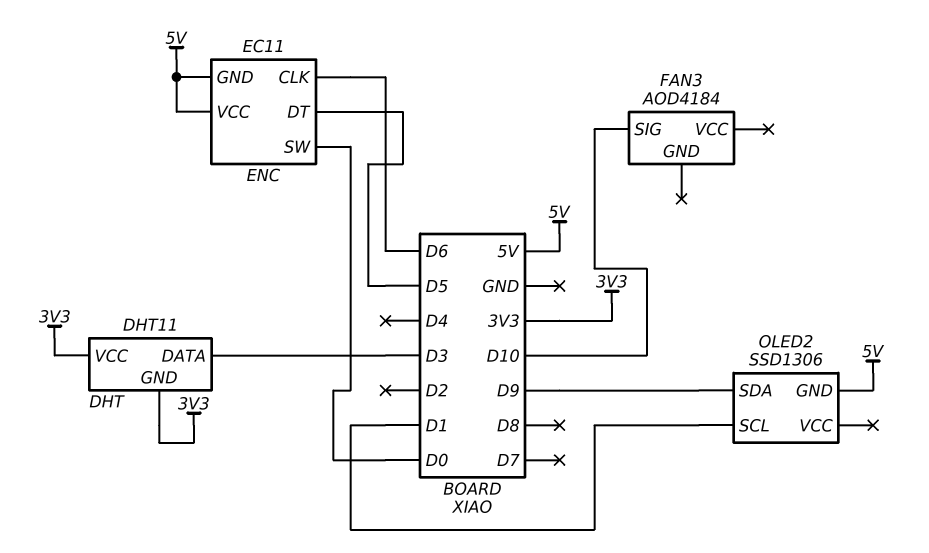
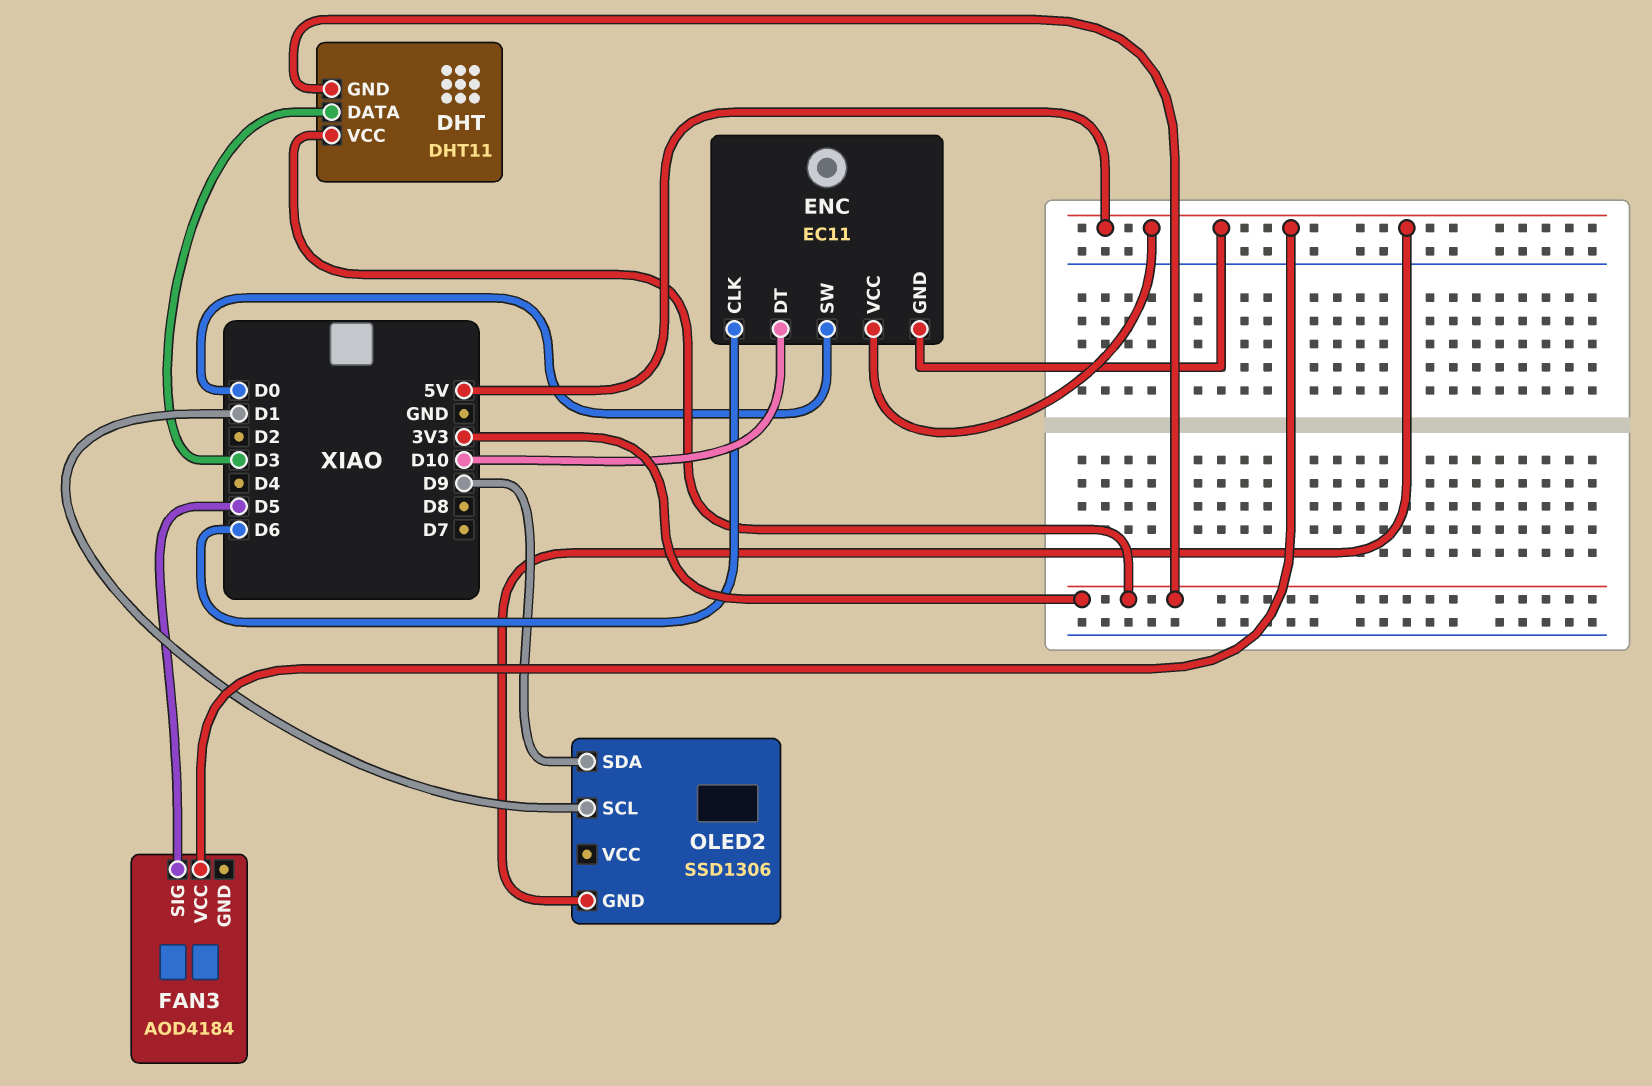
ENC pin DT: D5 -> D10
FAN3 pin SIG: D10 -> D5
FAN3 pin VCC: none -> 5V

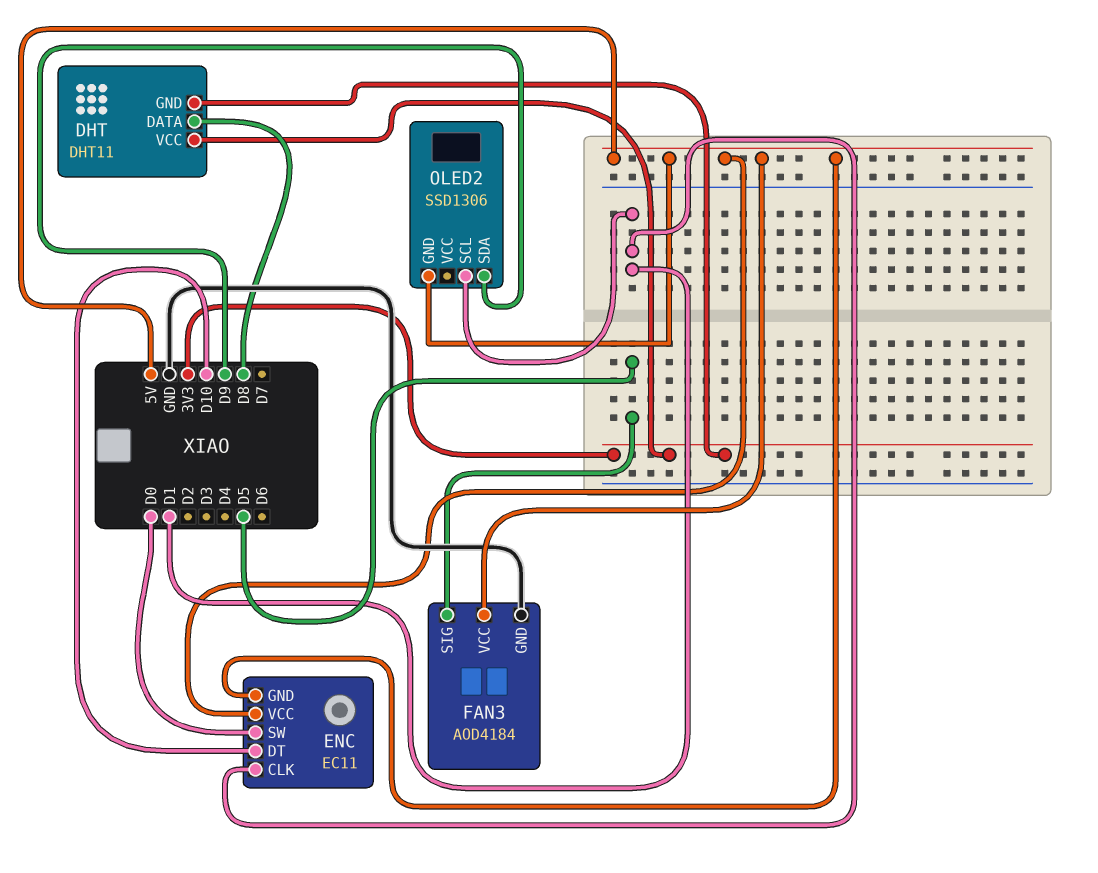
DHT pin DATA: D3 -> D8
ENC pin CLK: D6 -> D1
FAN3 pin GND: none -> GND

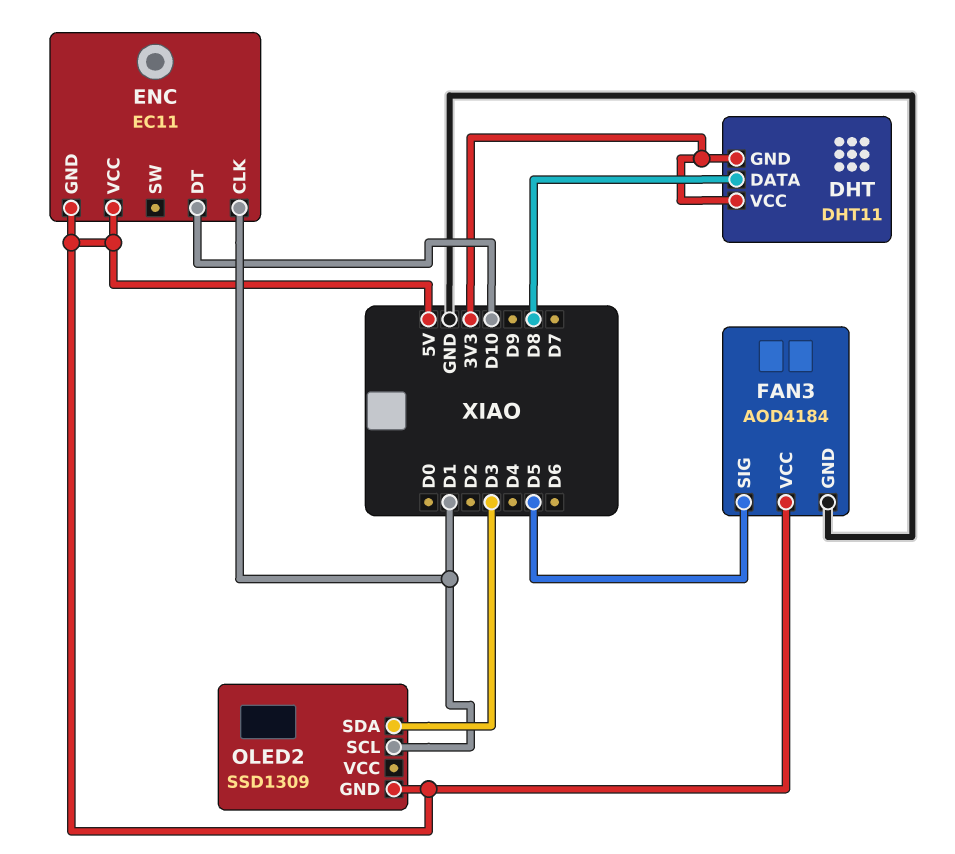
ENC pin SW: D0 -> none
OLED2: SSD1306 -> SSD1309
OLED2 pin SDA: D9 -> D3

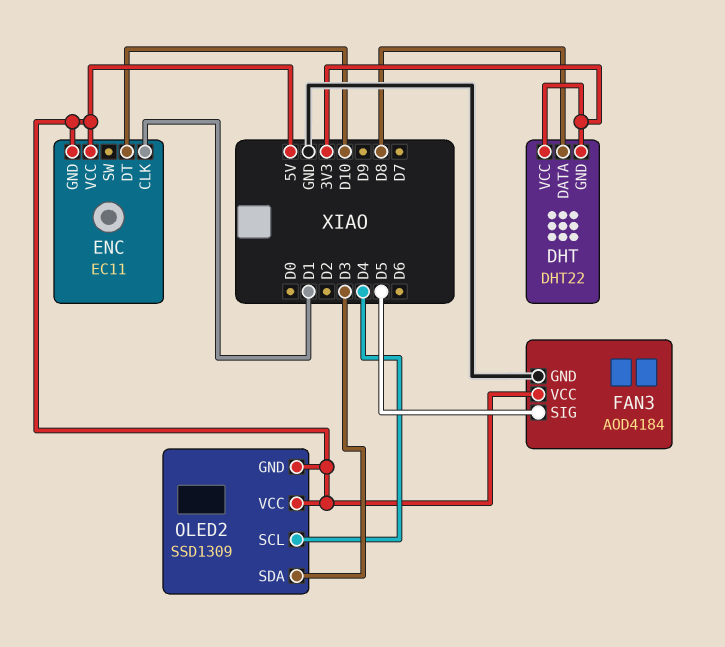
DHT: DHT11 -> DHT22
OLED2 pin SCL: D1 -> D4
OLED2 pin VCC: none -> 5V

